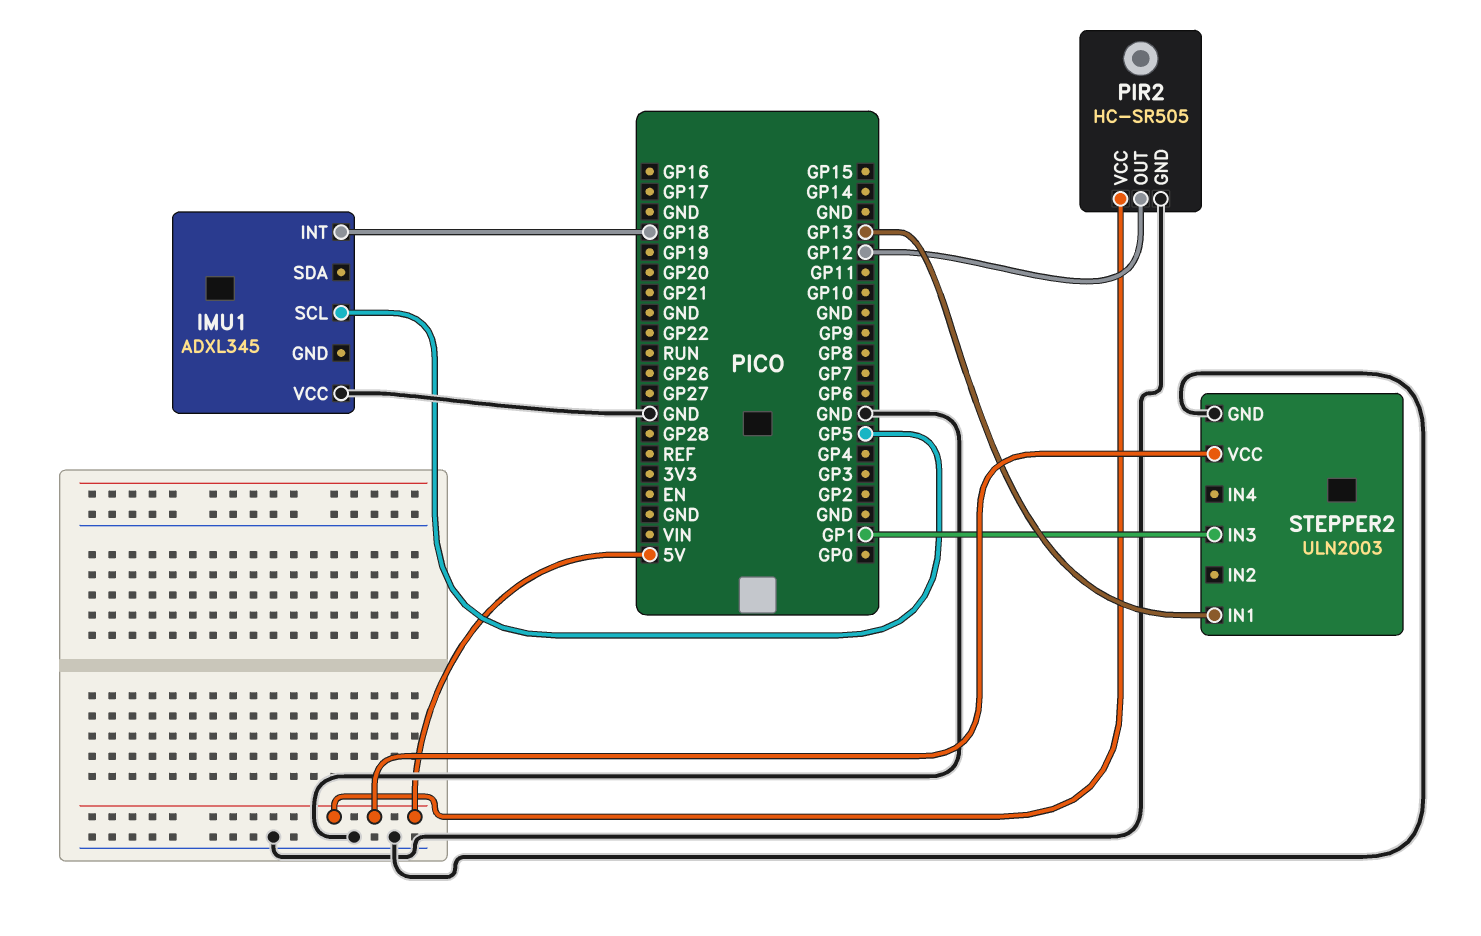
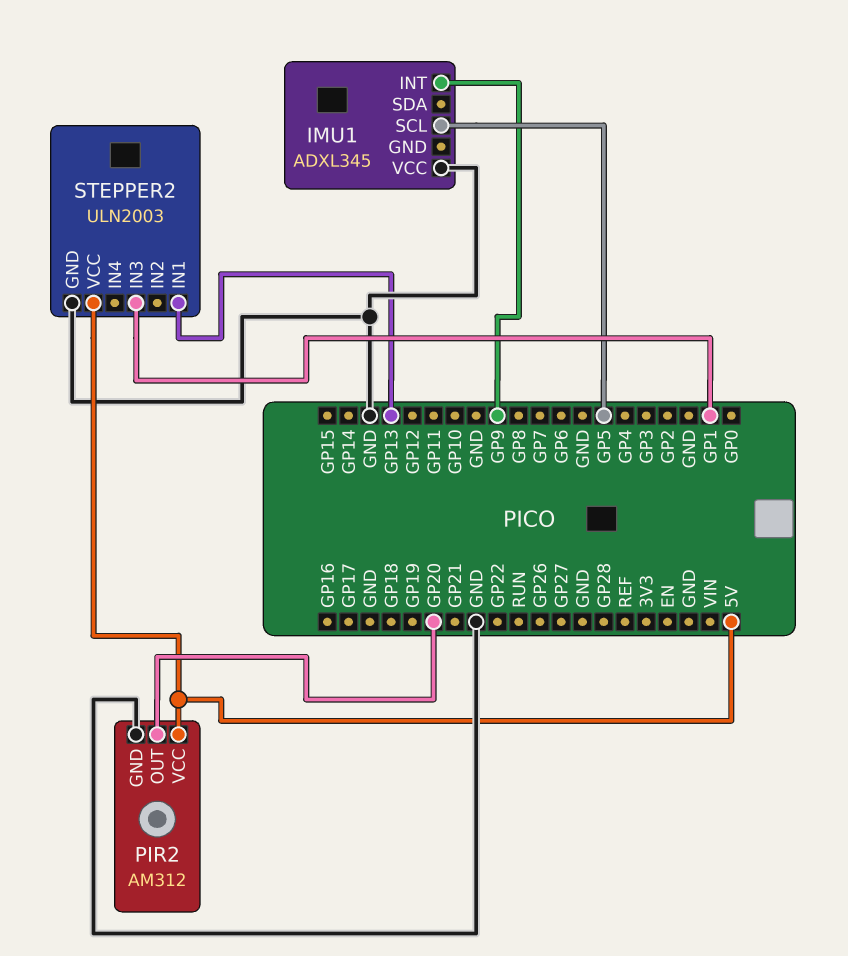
IMU1 pin INT: GP18 -> GP9
PIR2: HC-SR505 -> AM312
PIR2 pin OUT: GP12 -> GP20

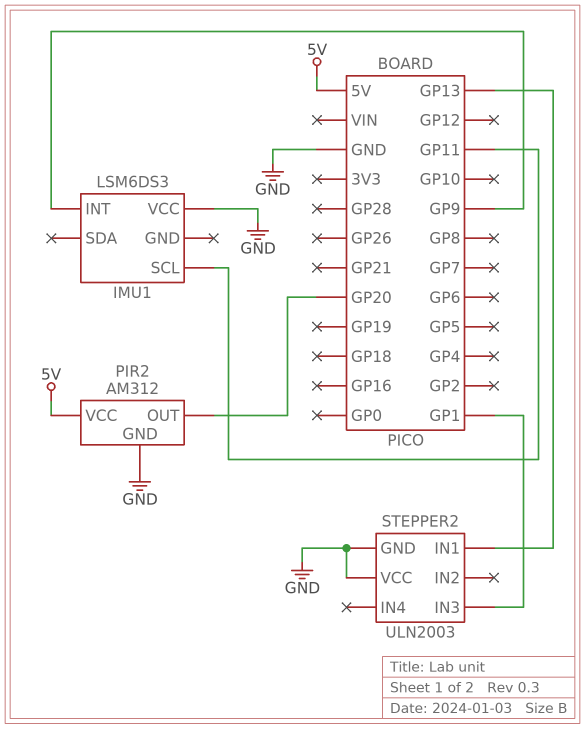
IMU1: ADXL345 -> LSM6DS3
IMU1 pin SCL: GP5 -> GP11
STEPPER2 pin VCC: 5V -> GND

